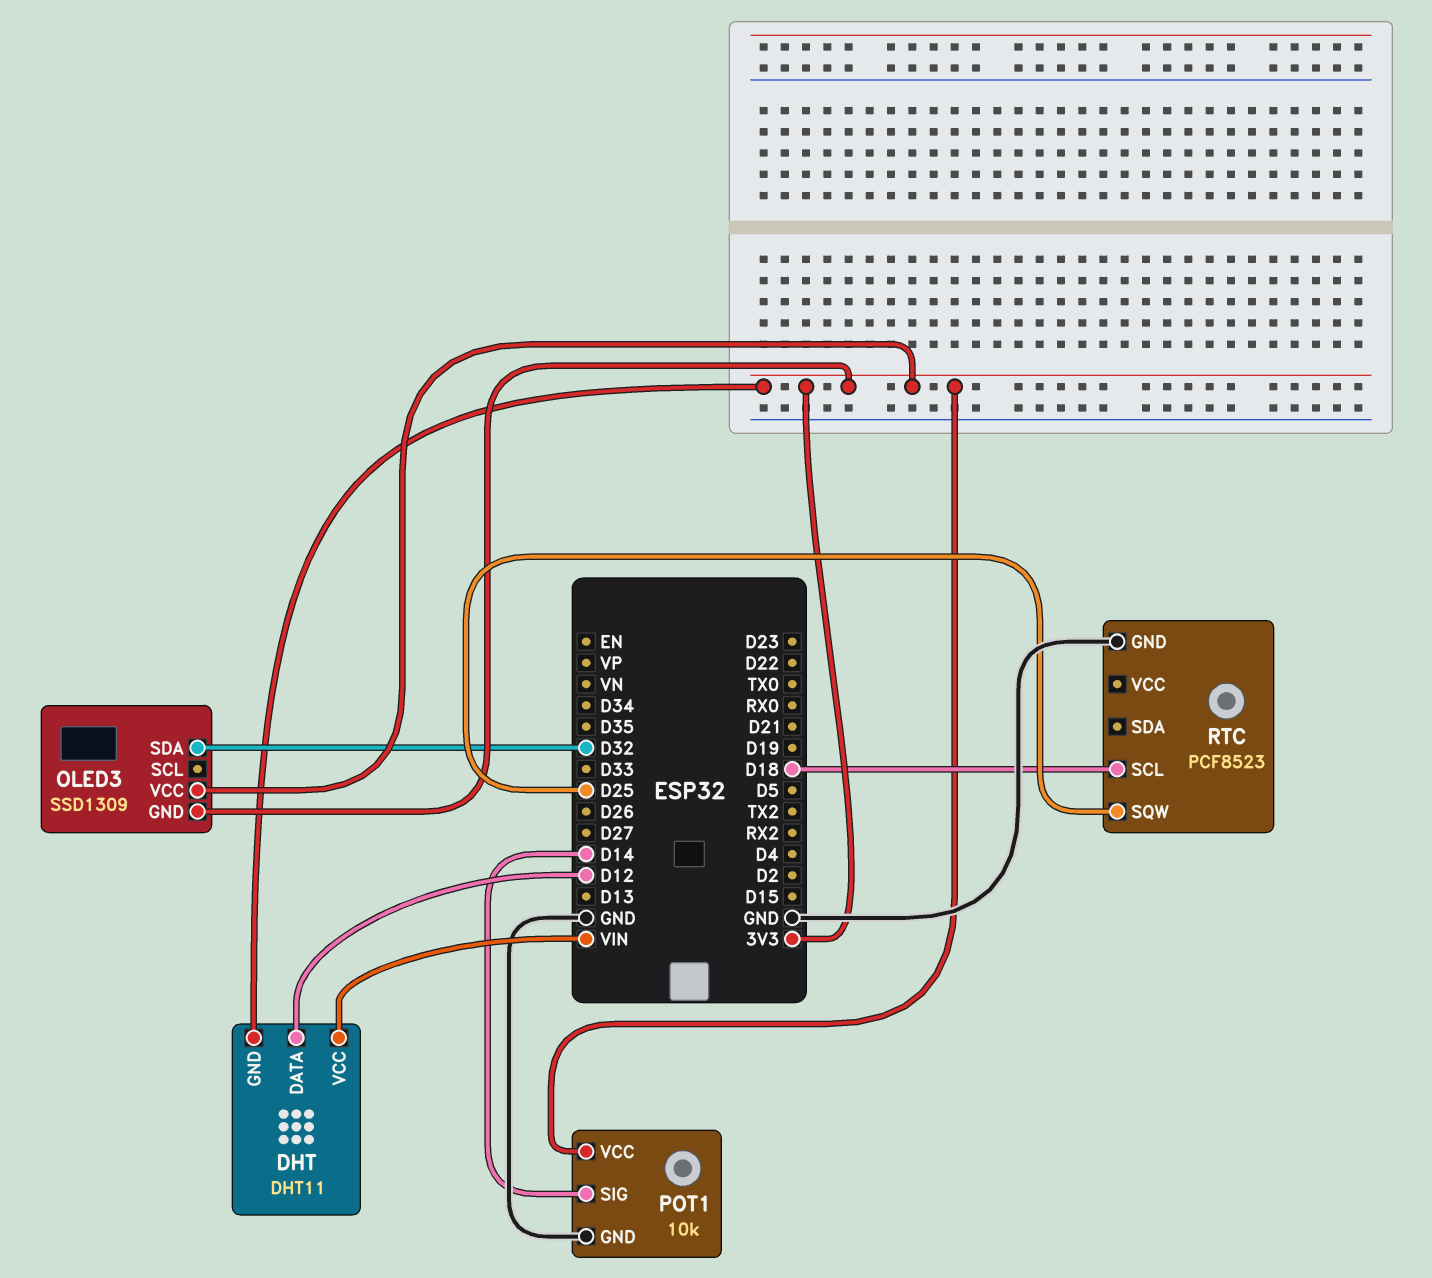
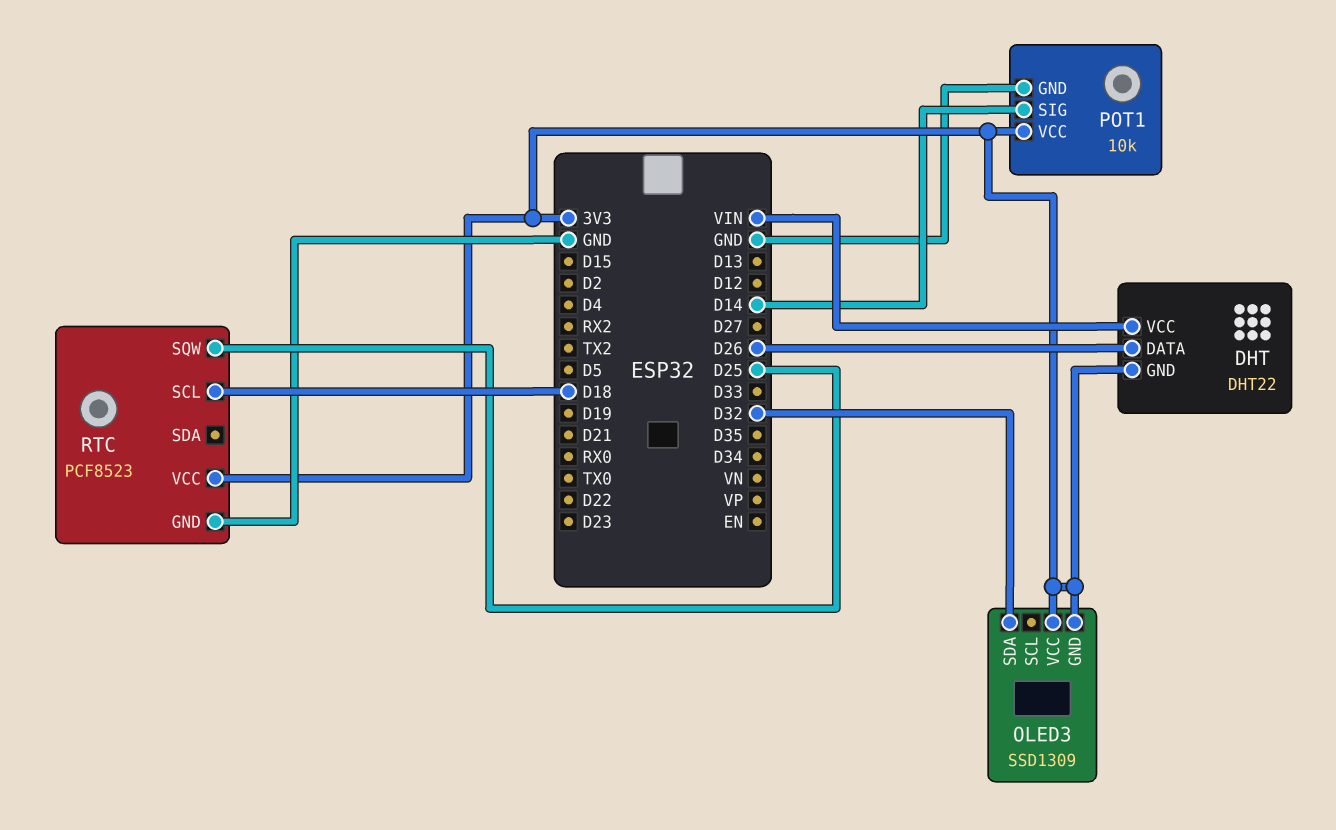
DHT: DHT11 -> DHT22
DHT pin DATA: D12 -> D26
RTC pin VCC: none -> 3V3

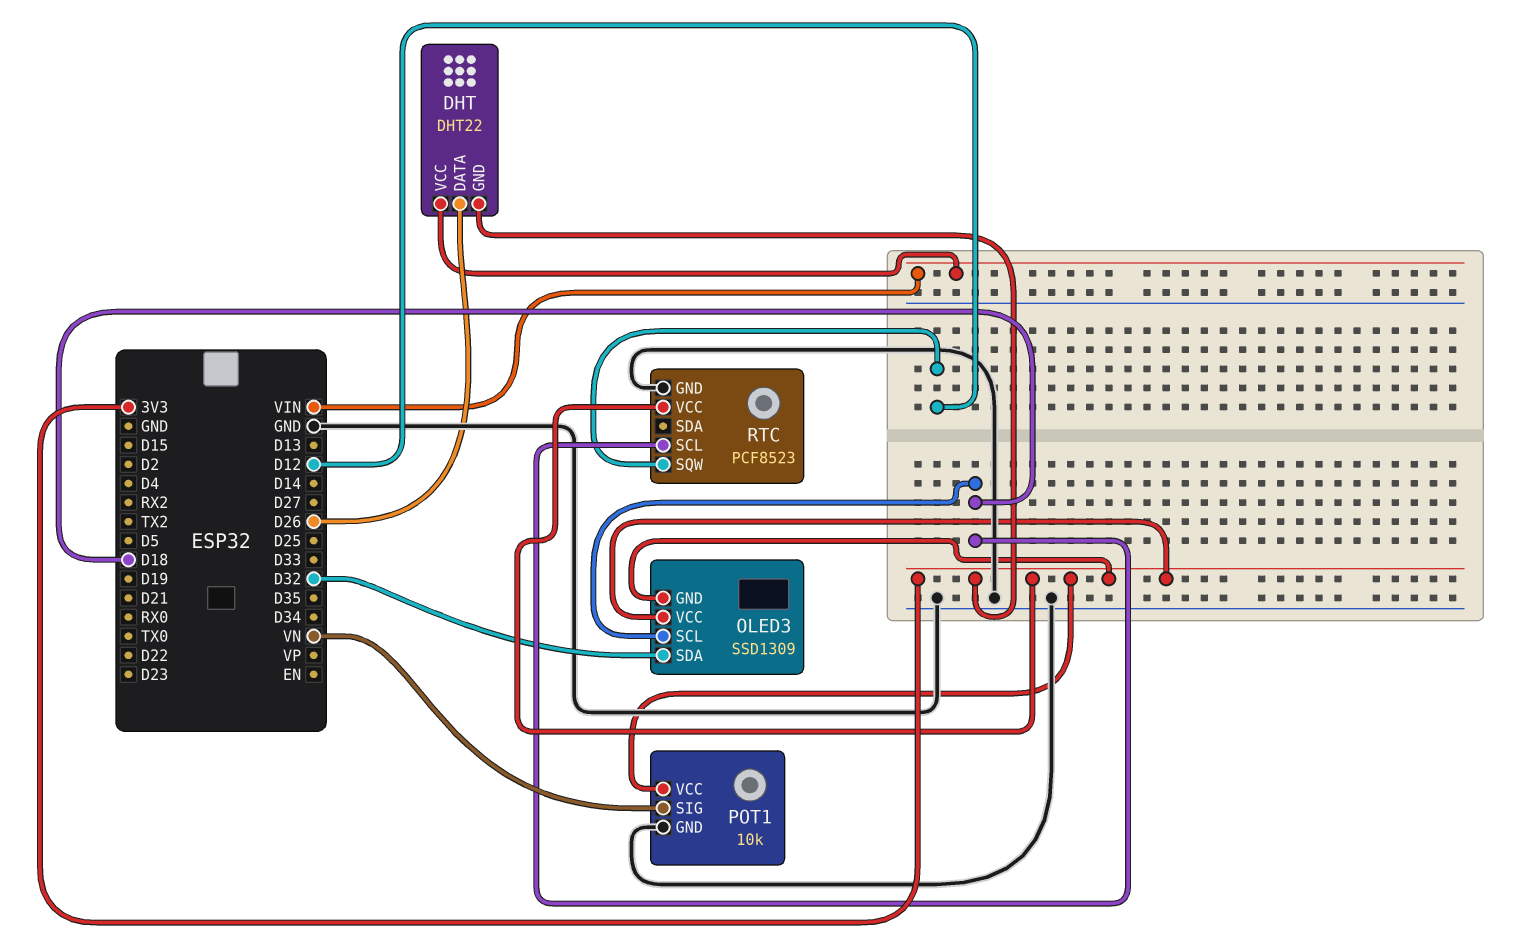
OLED3 pin SCL: none -> D18
POT1 pin SIG: D14 -> VN
RTC pin SQW: D25 -> D12

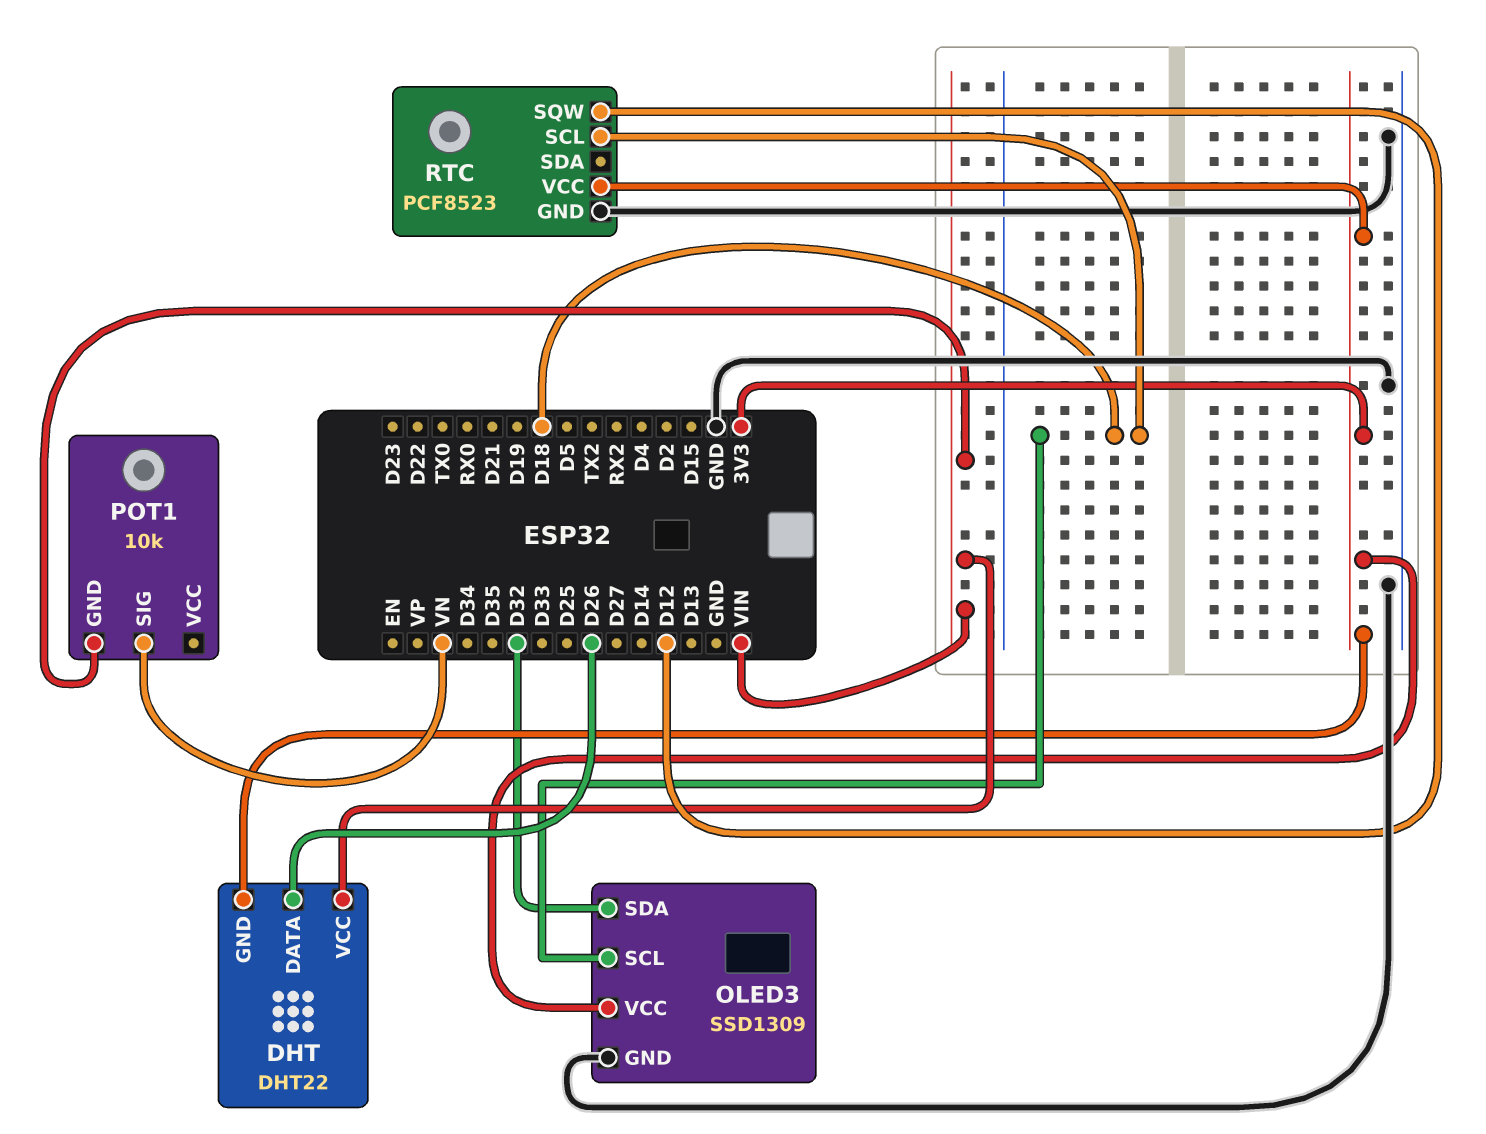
OLED3 pin GND: 3V3 -> GND
POT1 pin GND: GND -> VIN
POT1 pin VCC: 3V3 -> none

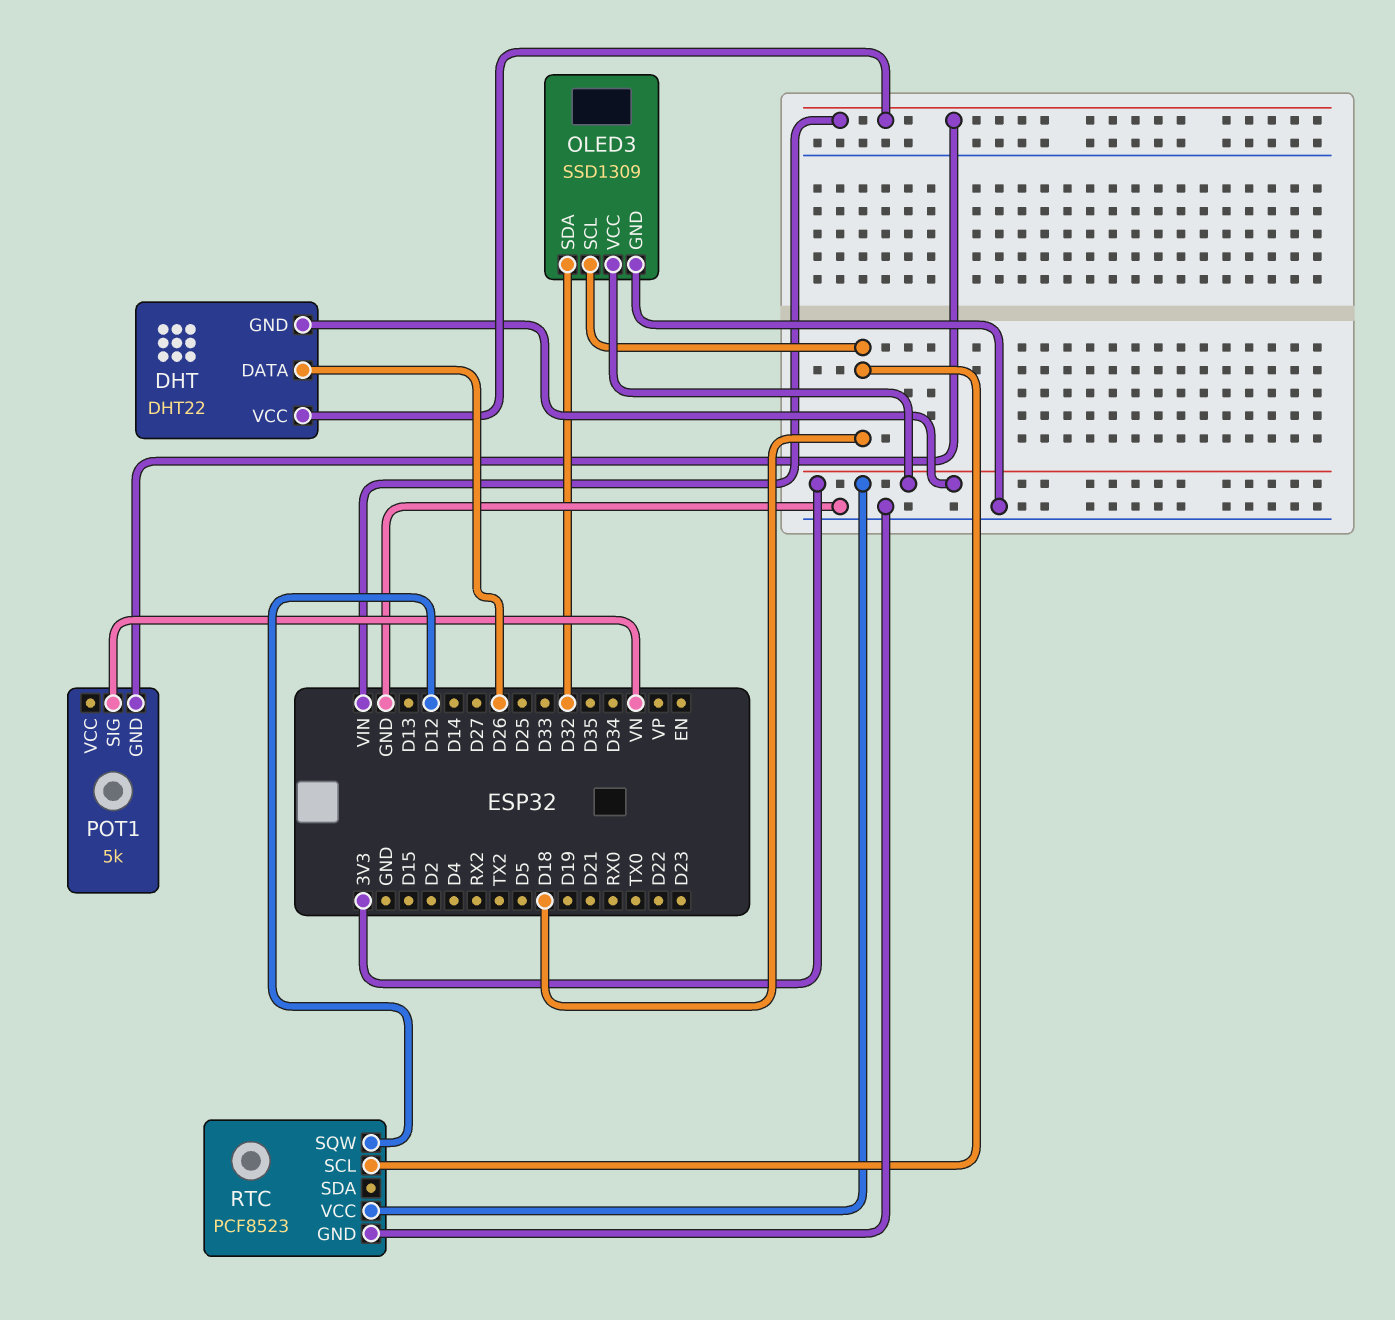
POT1: 10k -> 5k

